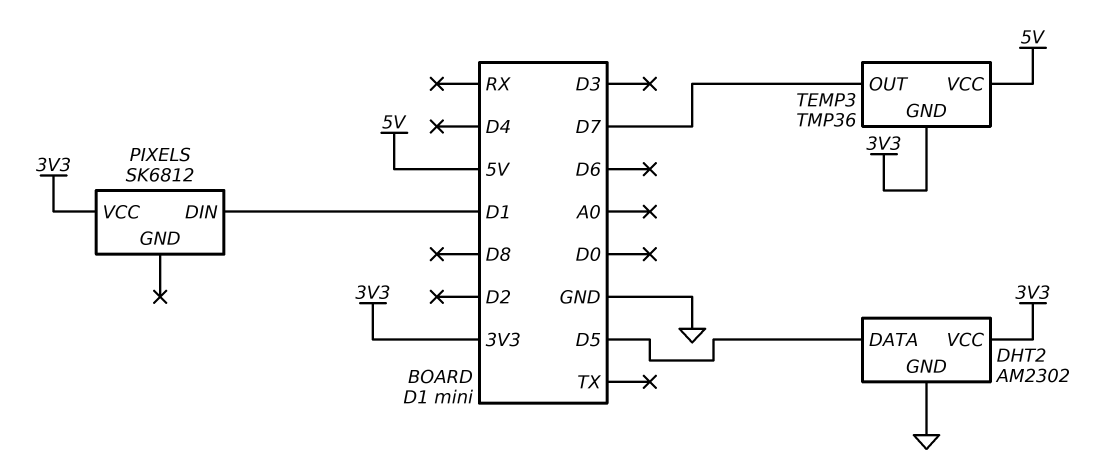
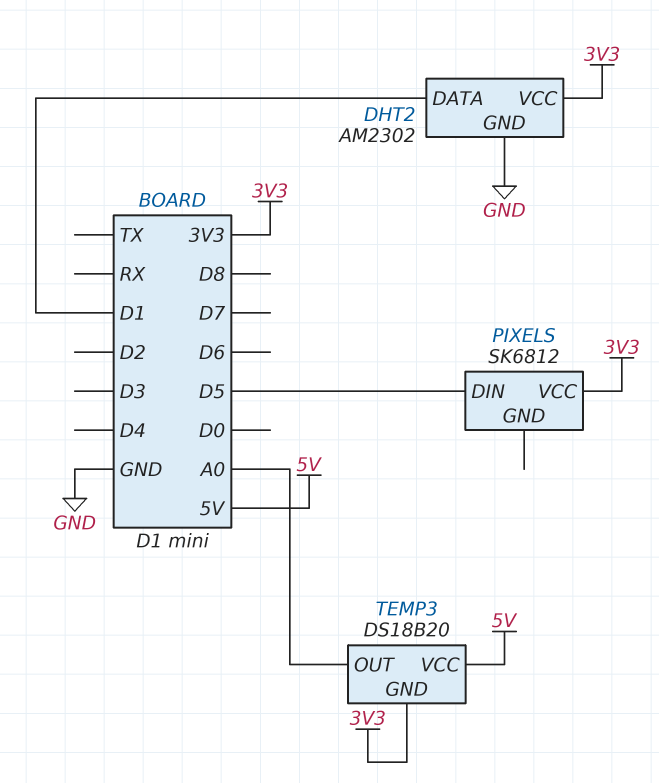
DHT2 pin DATA: D5 -> D1
PIXELS pin DIN: D1 -> D5
TEMP3: TMP36 -> DS18B20
TEMP3 pin OUT: D7 -> A0

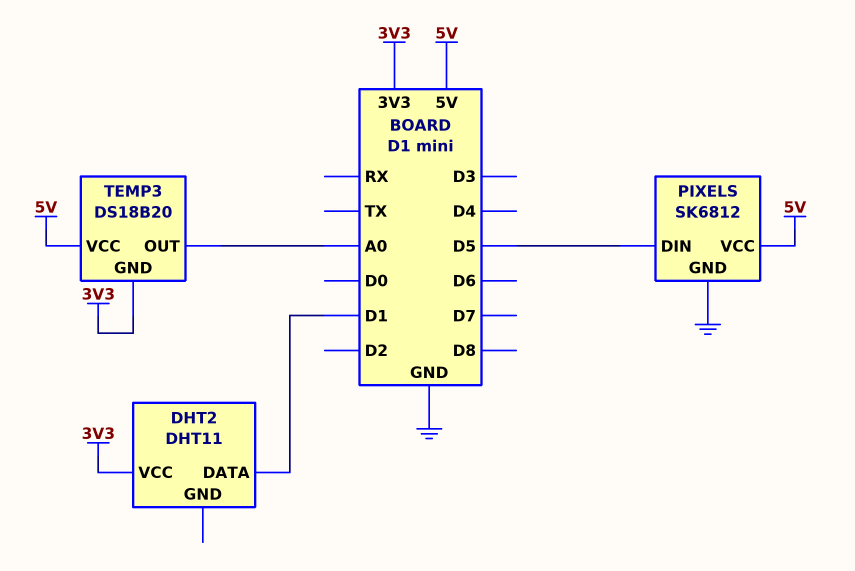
DHT2: AM2302 -> DHT11
DHT2 pin GND: GND -> none
PIXELS pin GND: none -> GND
PIXELS pin VCC: 3V3 -> 5V

